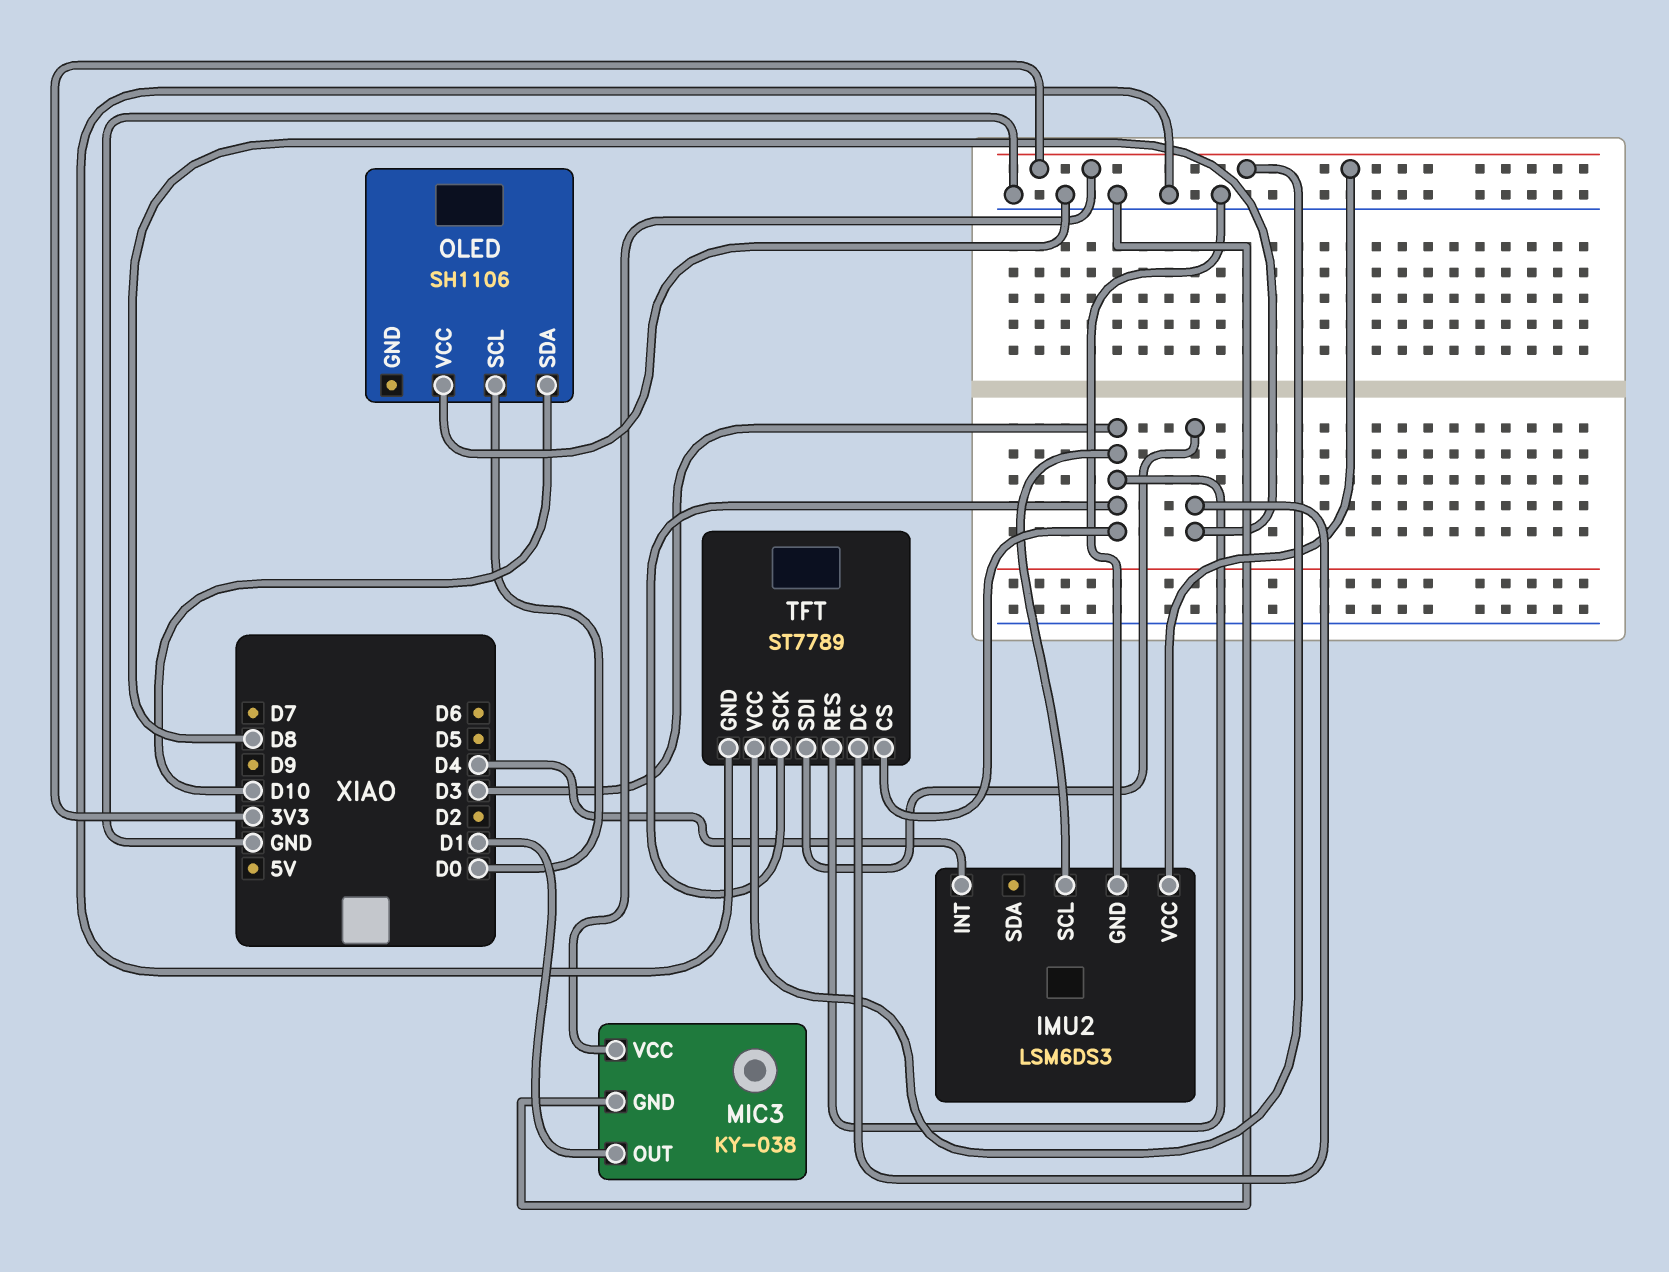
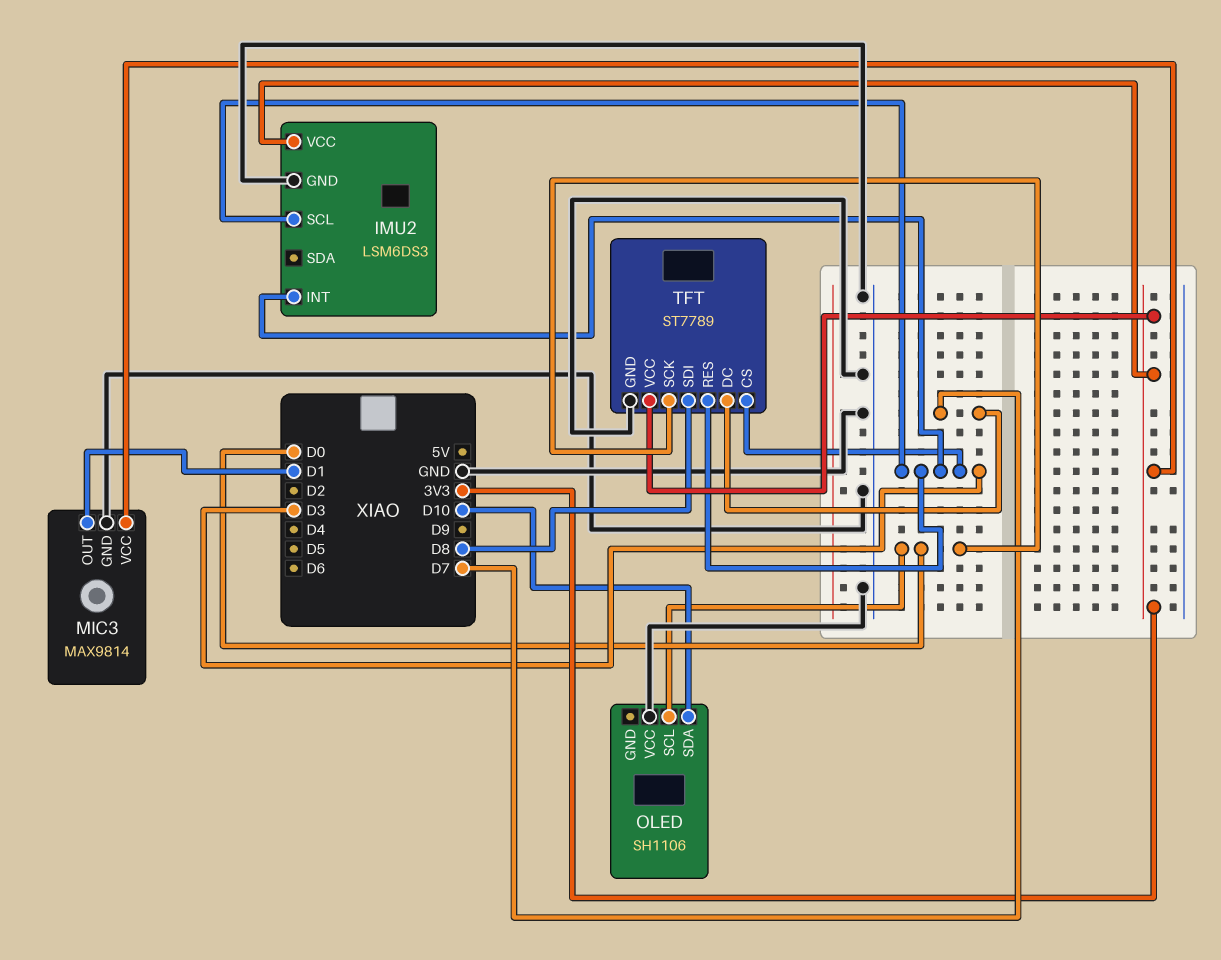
IMU2 pin INT: D4 -> D3
MIC3: KY-038 -> MAX9814
TFT pin DC: D8 -> D7
TFT pin SCK: D3 -> D0

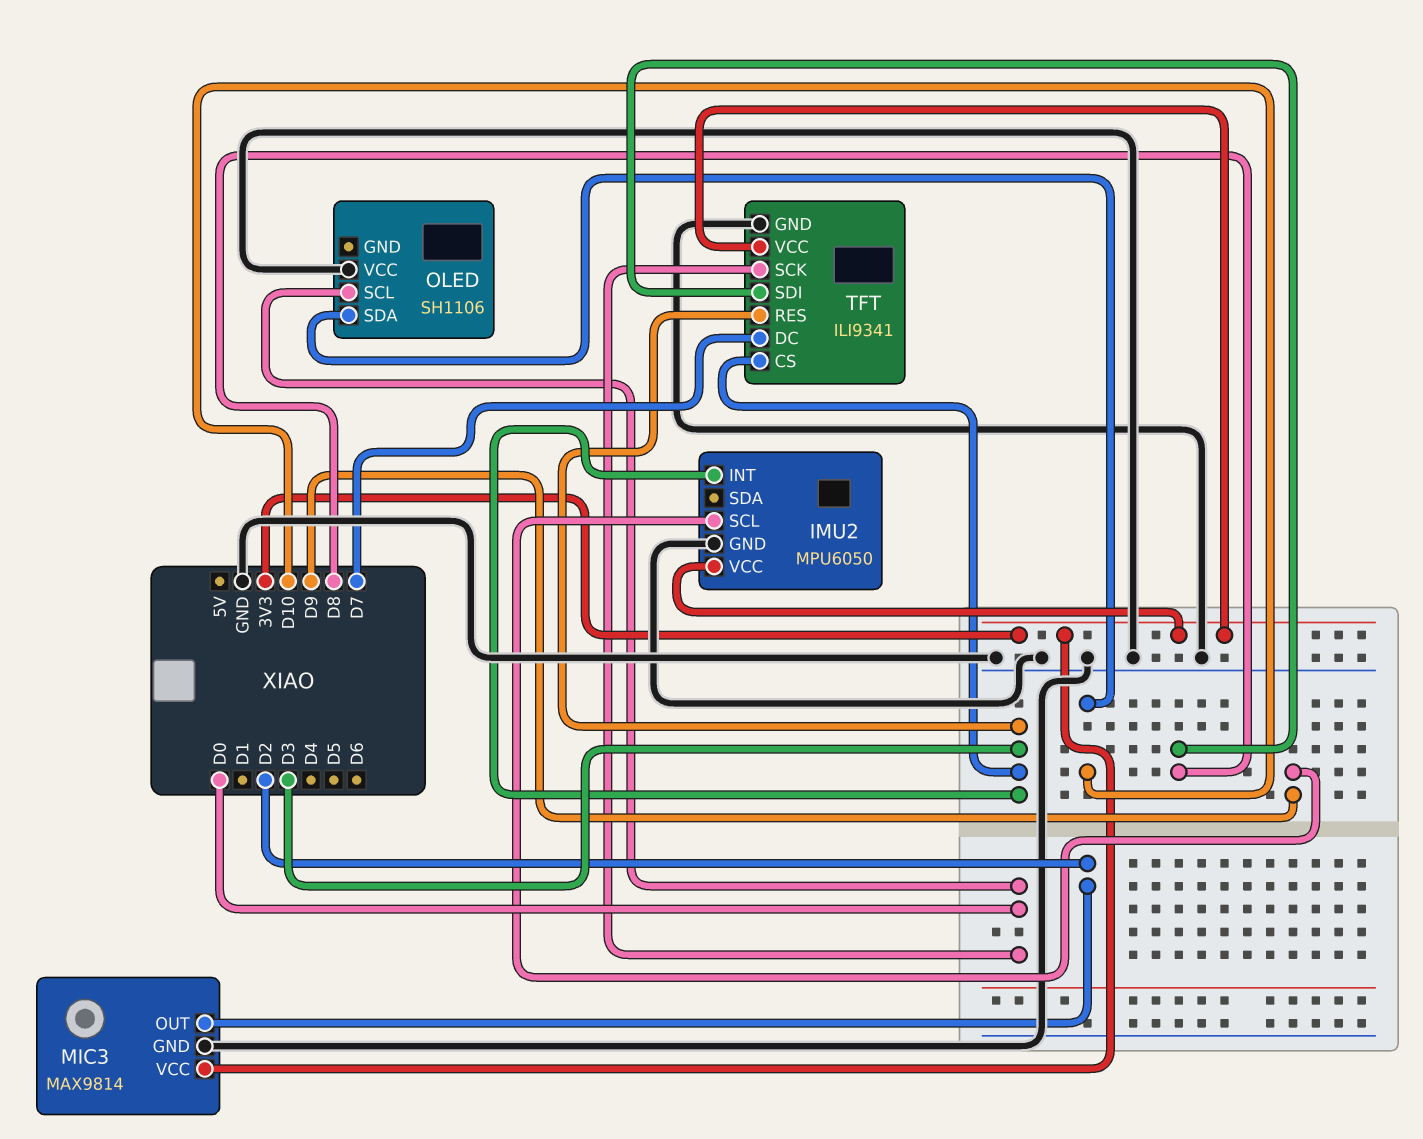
IMU2: LSM6DS3 -> MPU6050
IMU2 pin SCL: D3 -> D9
MIC3 pin OUT: D1 -> D2
TFT: ST7789 -> ILI9341

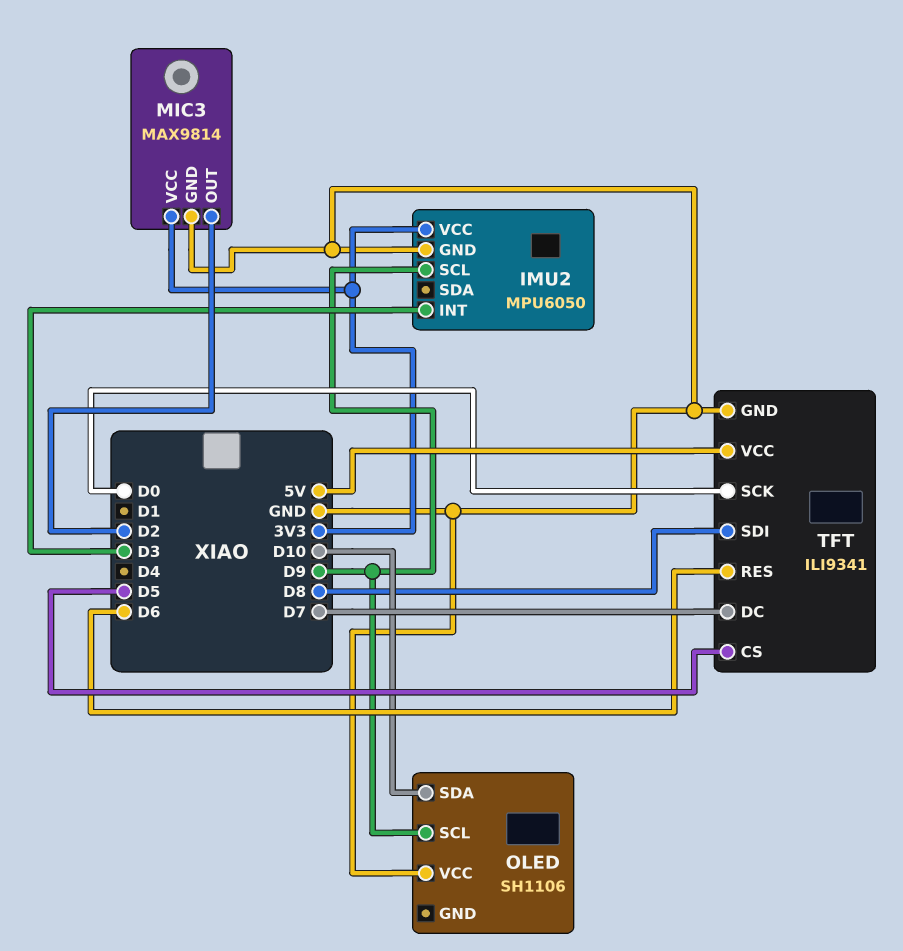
OLED pin SCL: D0 -> D9
TFT pin CS: D3 -> D5
TFT pin RES: D3 -> D6
TFT pin VCC: 3V3 -> 5V

